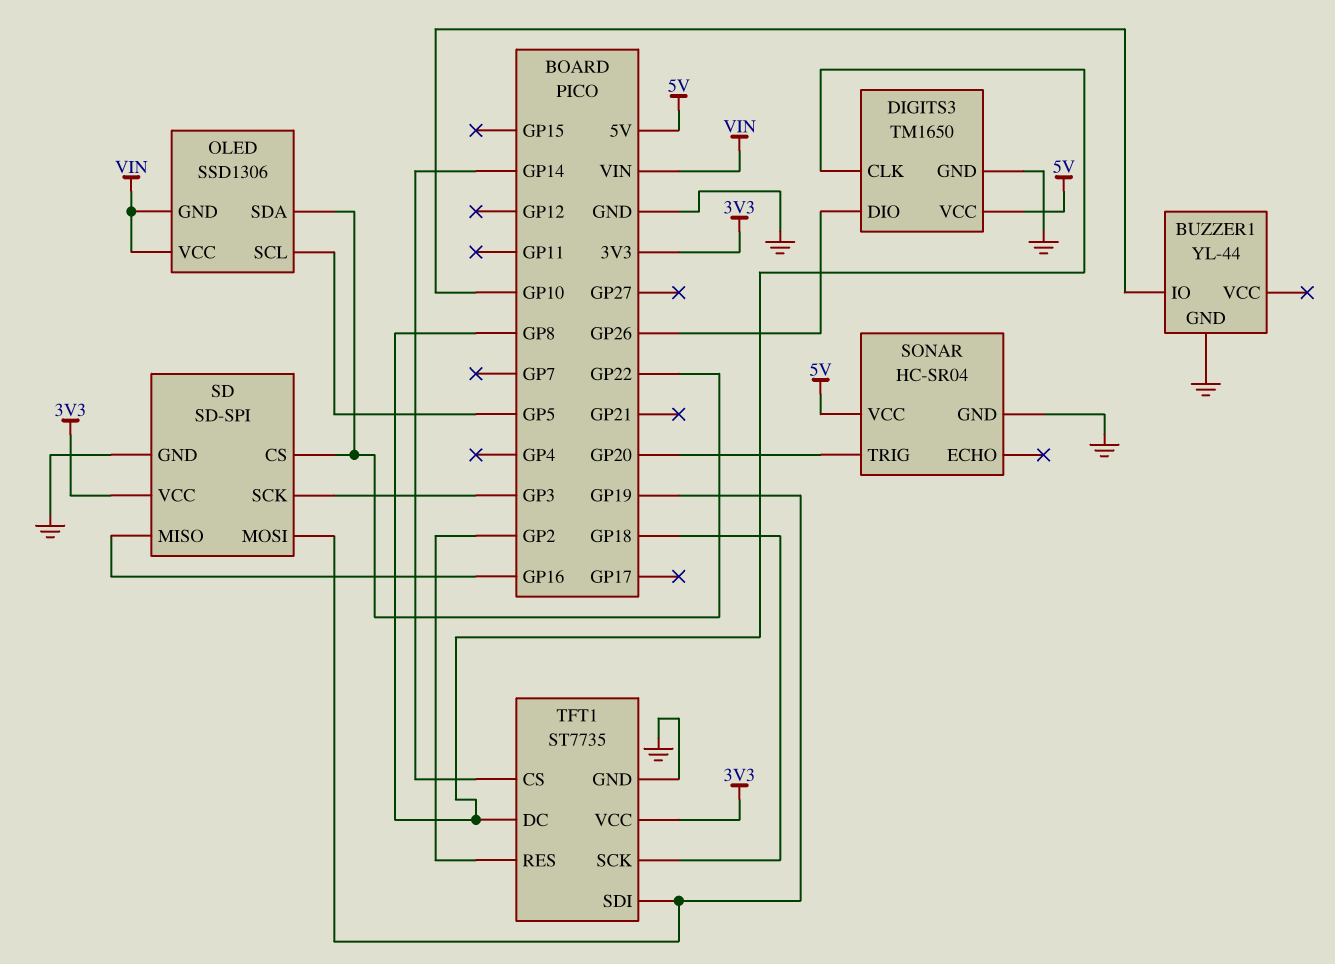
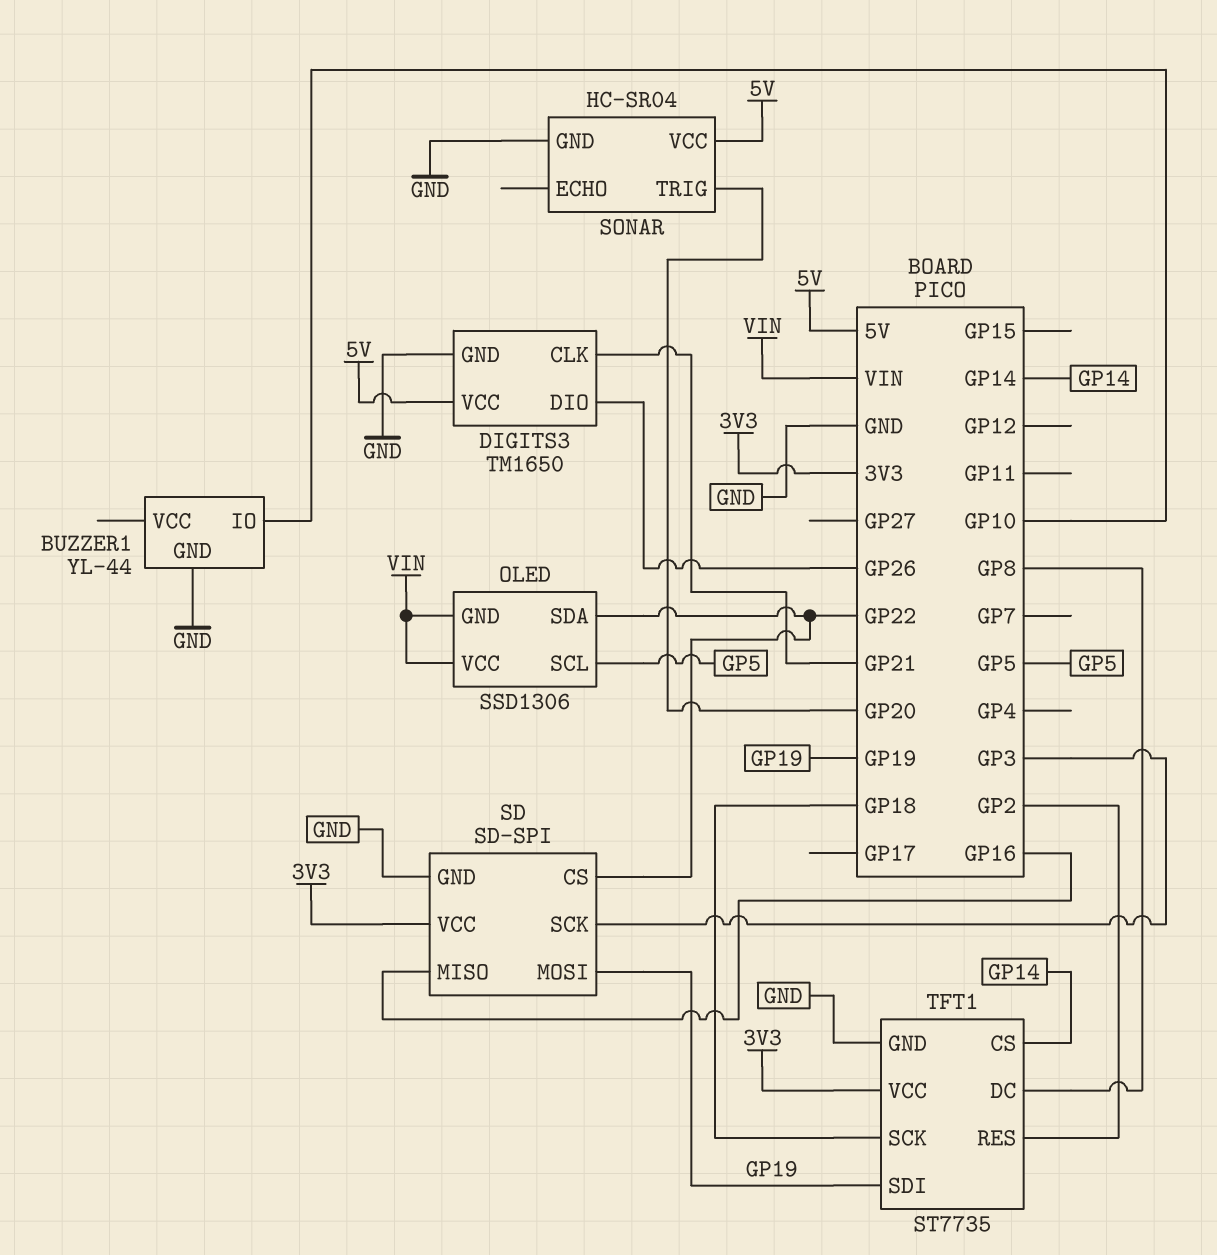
DIGITS3 pin CLK: GP8 -> GP21

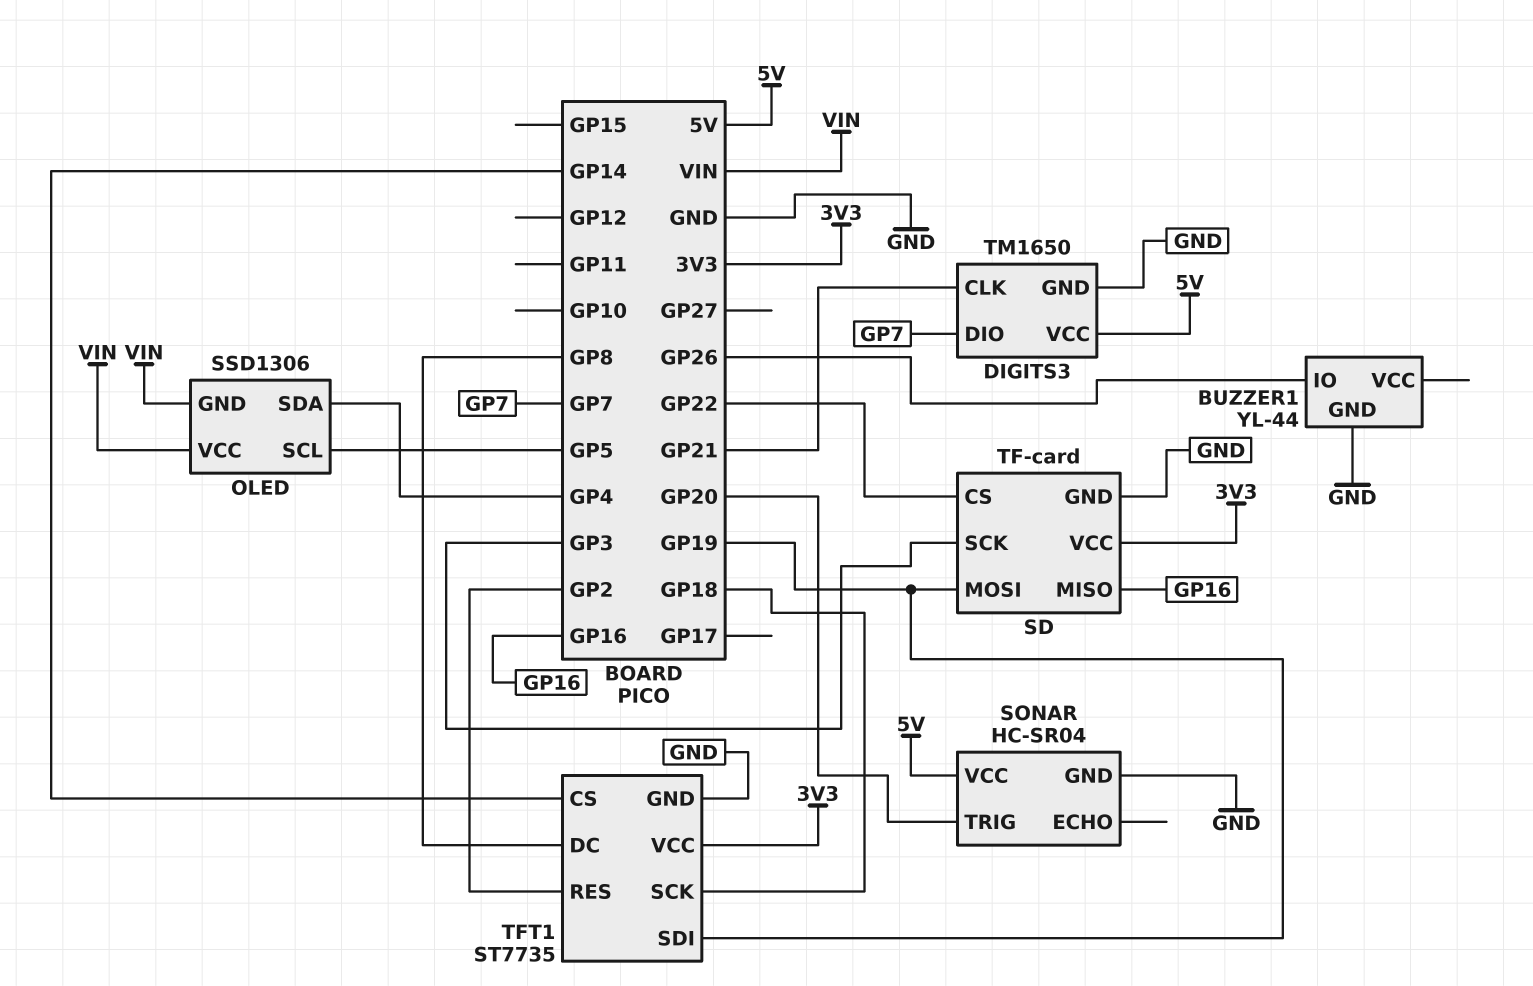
BUZZER1 pin IO: GP10 -> GP26
DIGITS3 pin DIO: GP26 -> GP7
OLED pin SDA: GP22 -> GP4
SD: SD-SPI -> TF-card

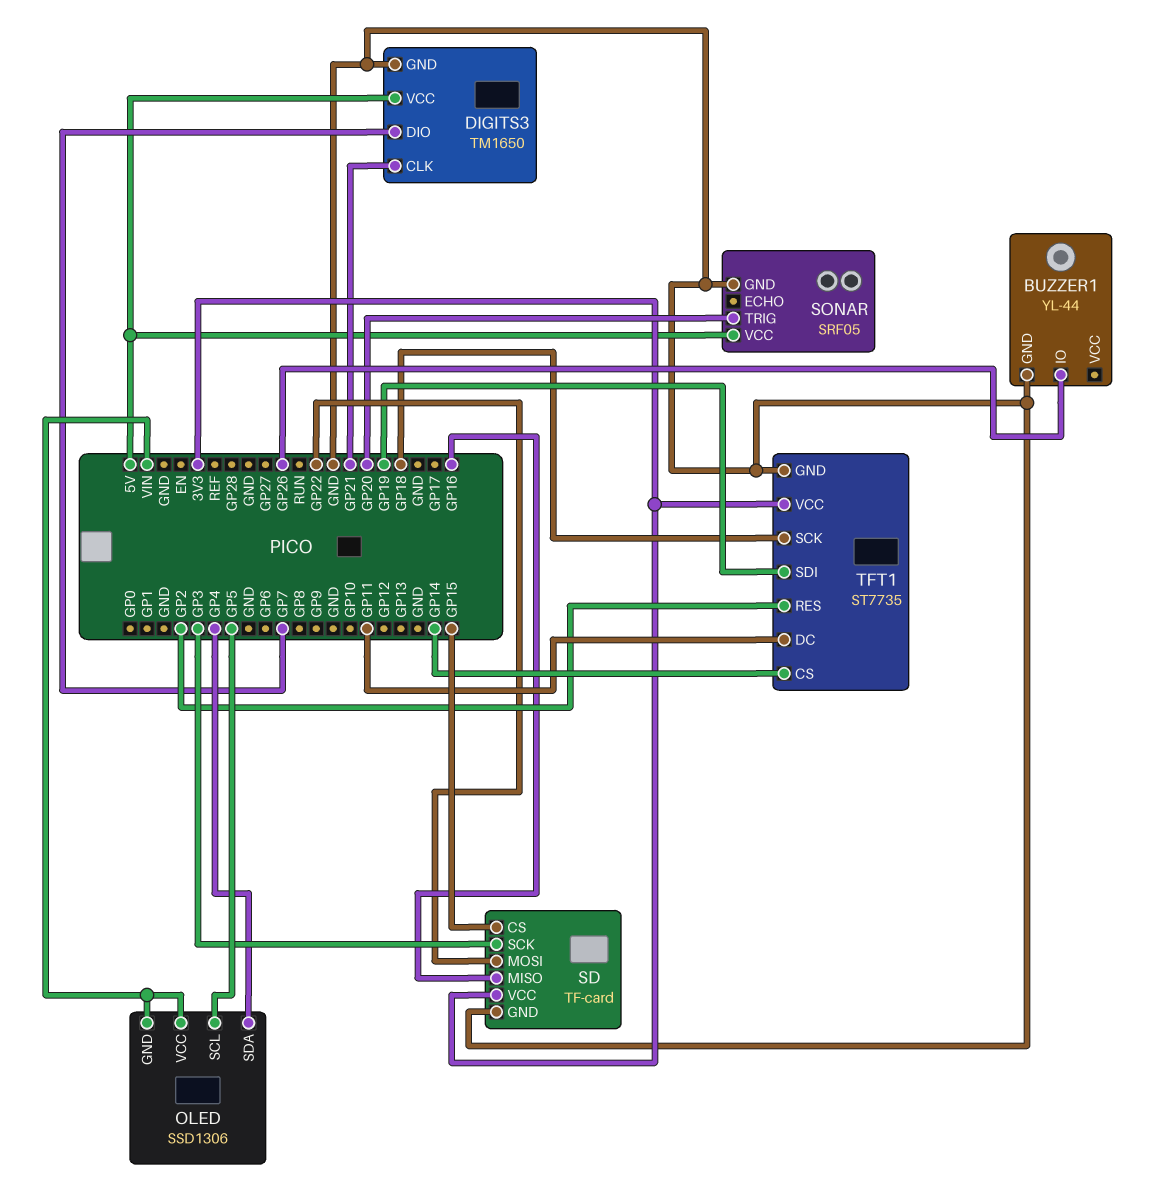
SD pin CS: GP22 -> GP15
SD pin MOSI: GP19 -> GP22
SONAR: HC-SR04 -> SRF05
TFT1 pin DC: GP8 -> GP11

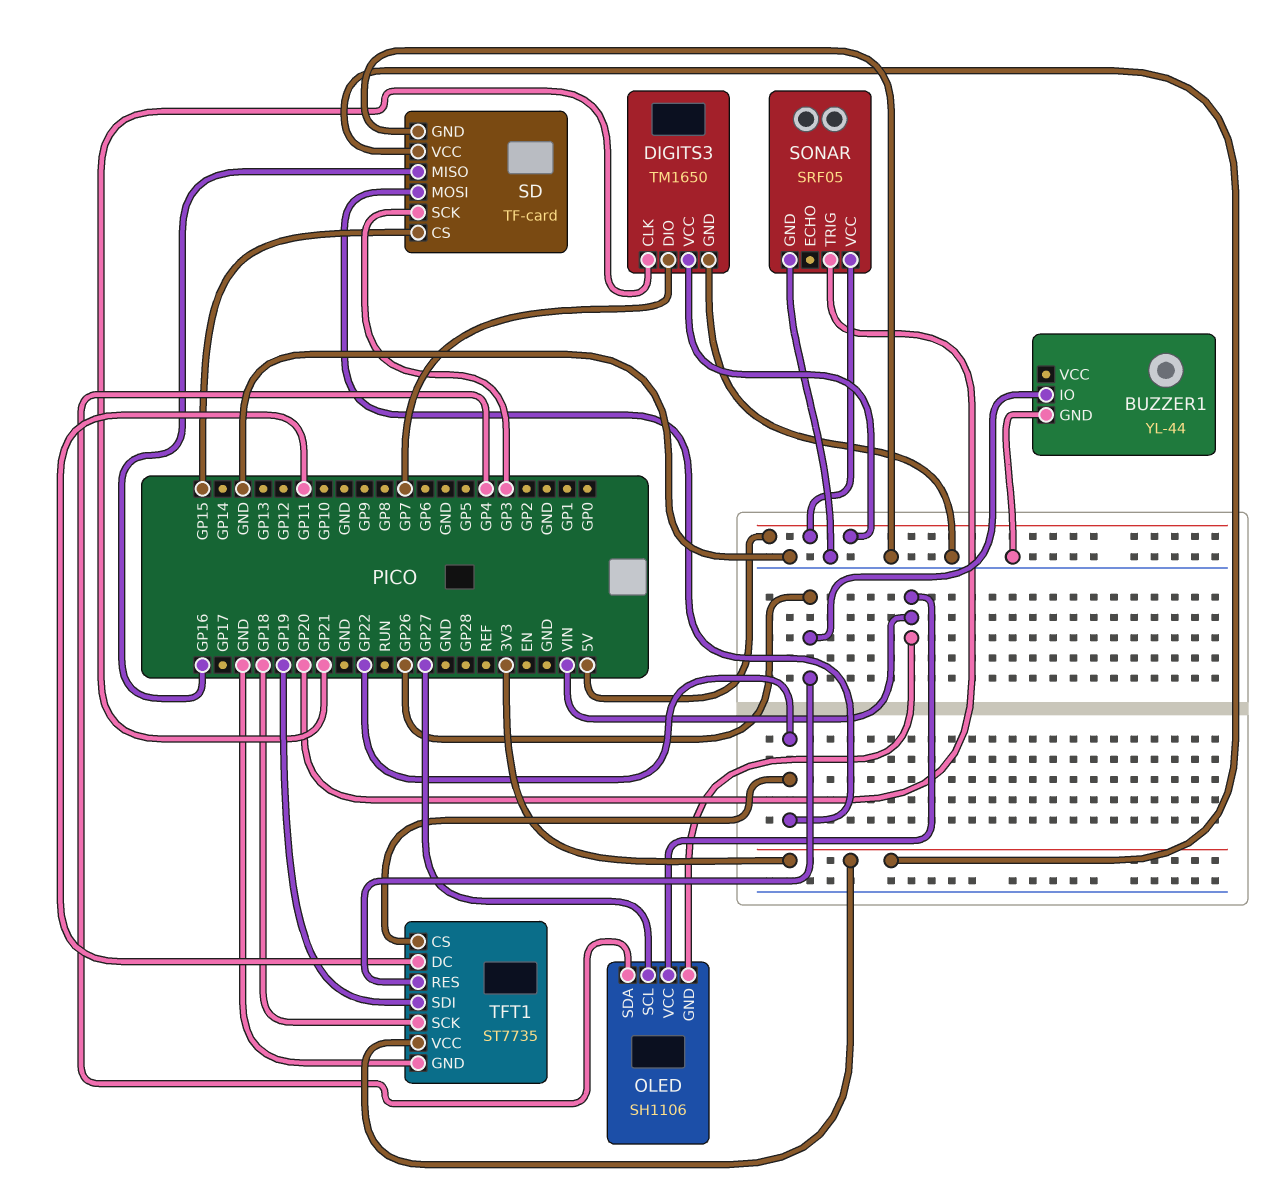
OLED: SSD1306 -> SH1106
OLED pin SCL: GP5 -> GP27
TFT1 pin CS: GP14 -> GP22
TFT1 pin RES: GP2 -> GP26

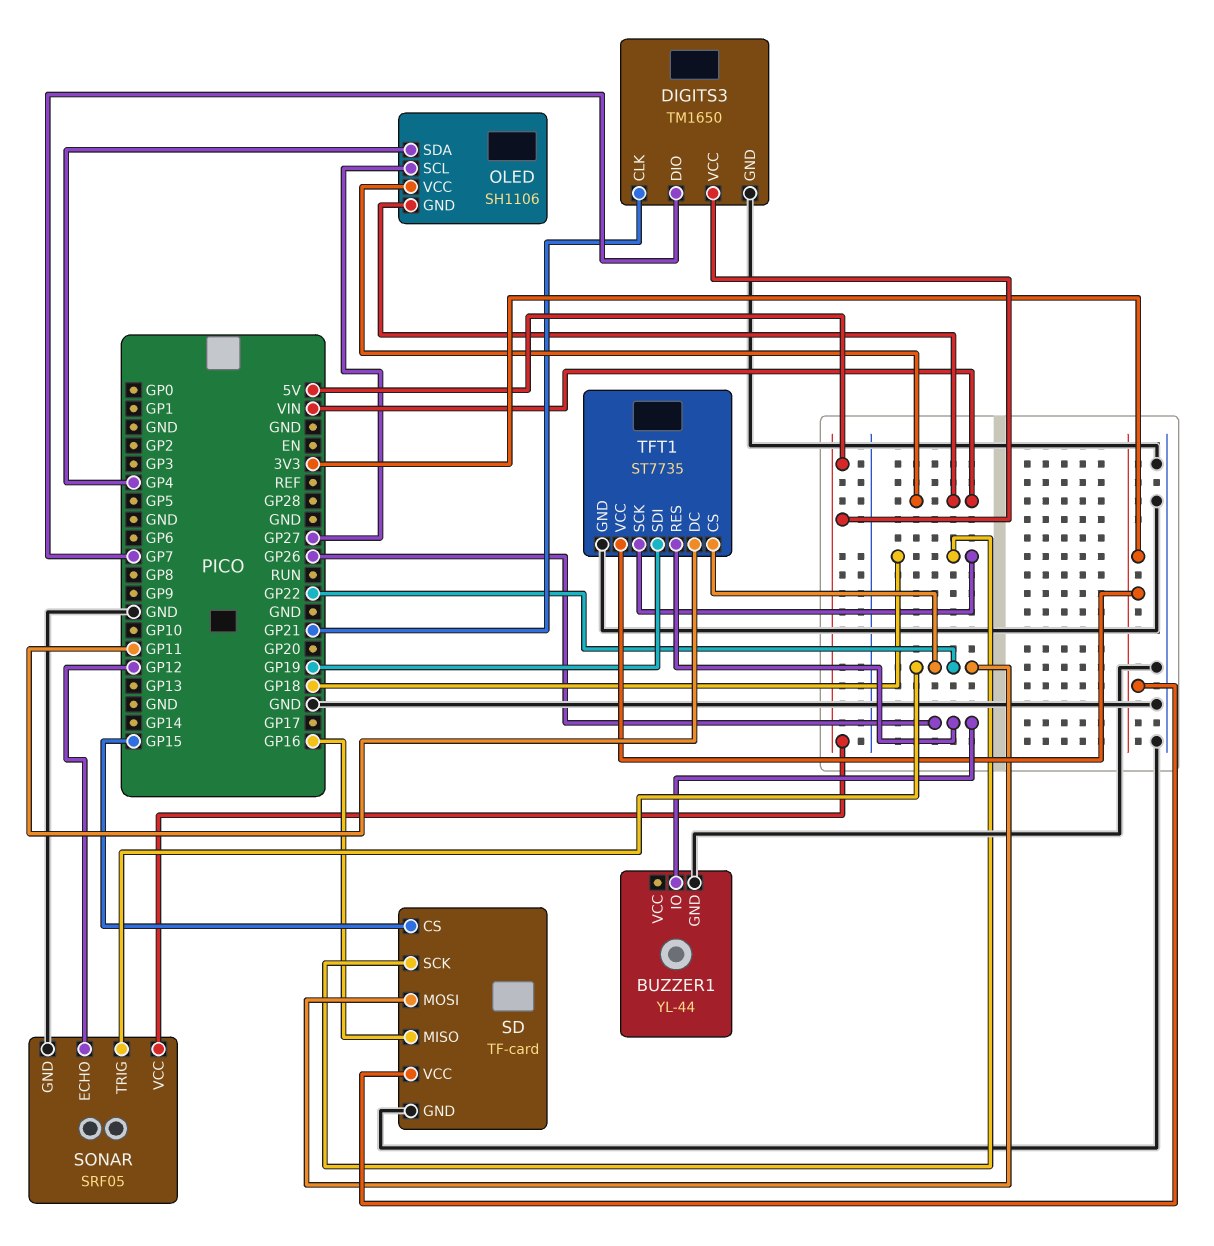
SD pin SCK: GP3 -> GP18
SONAR pin ECHO: none -> GP12
SONAR pin TRIG: GP20 -> GP22

